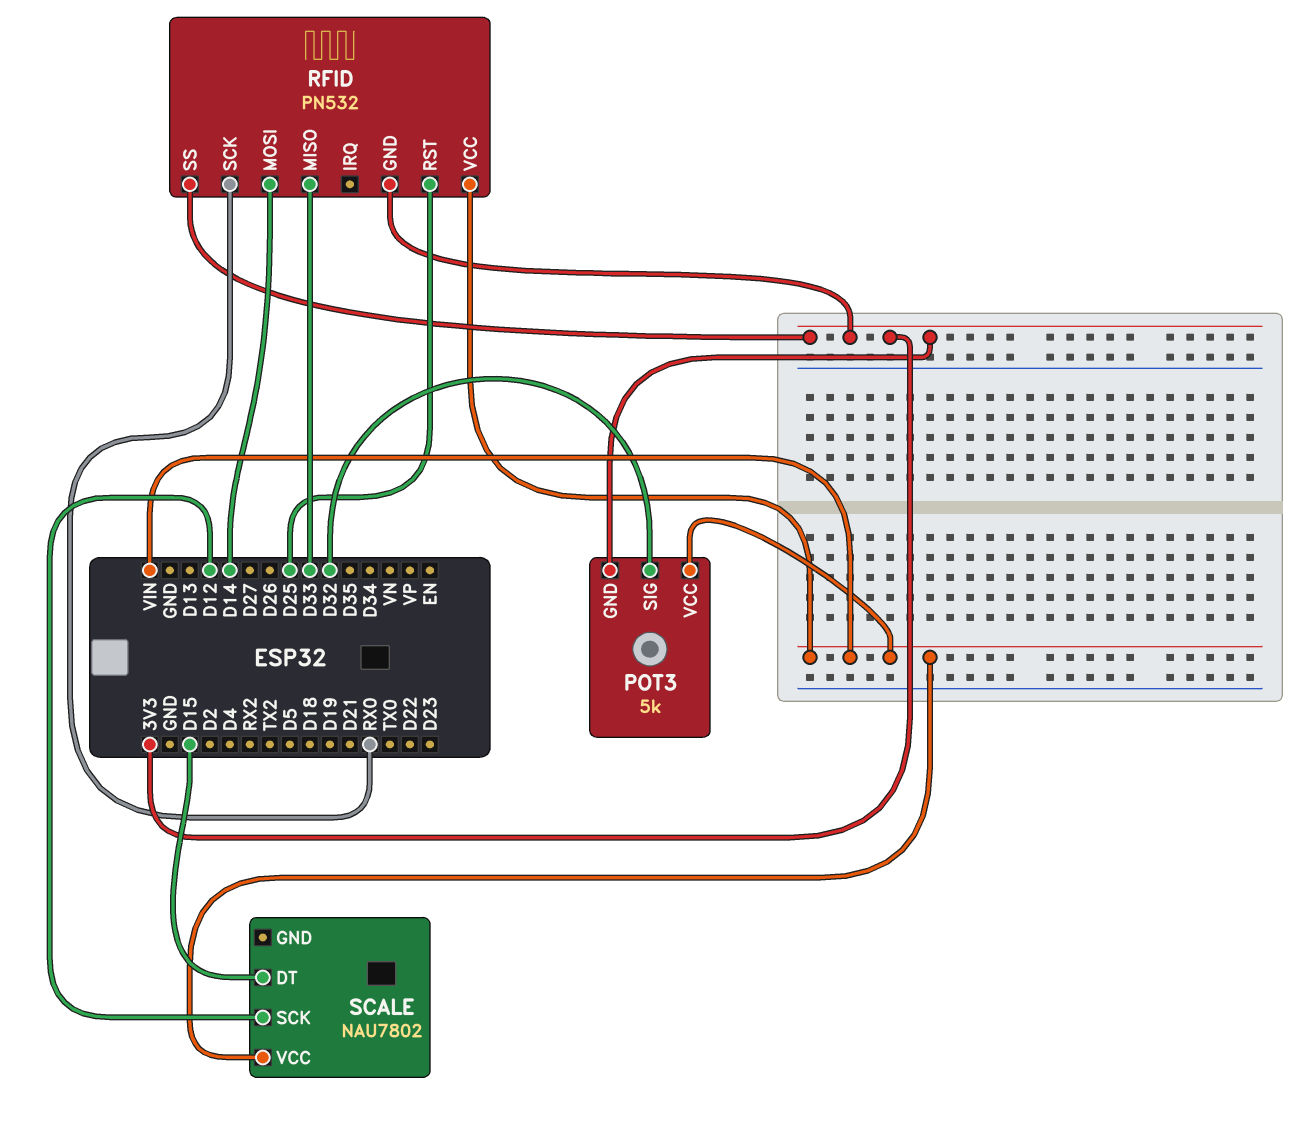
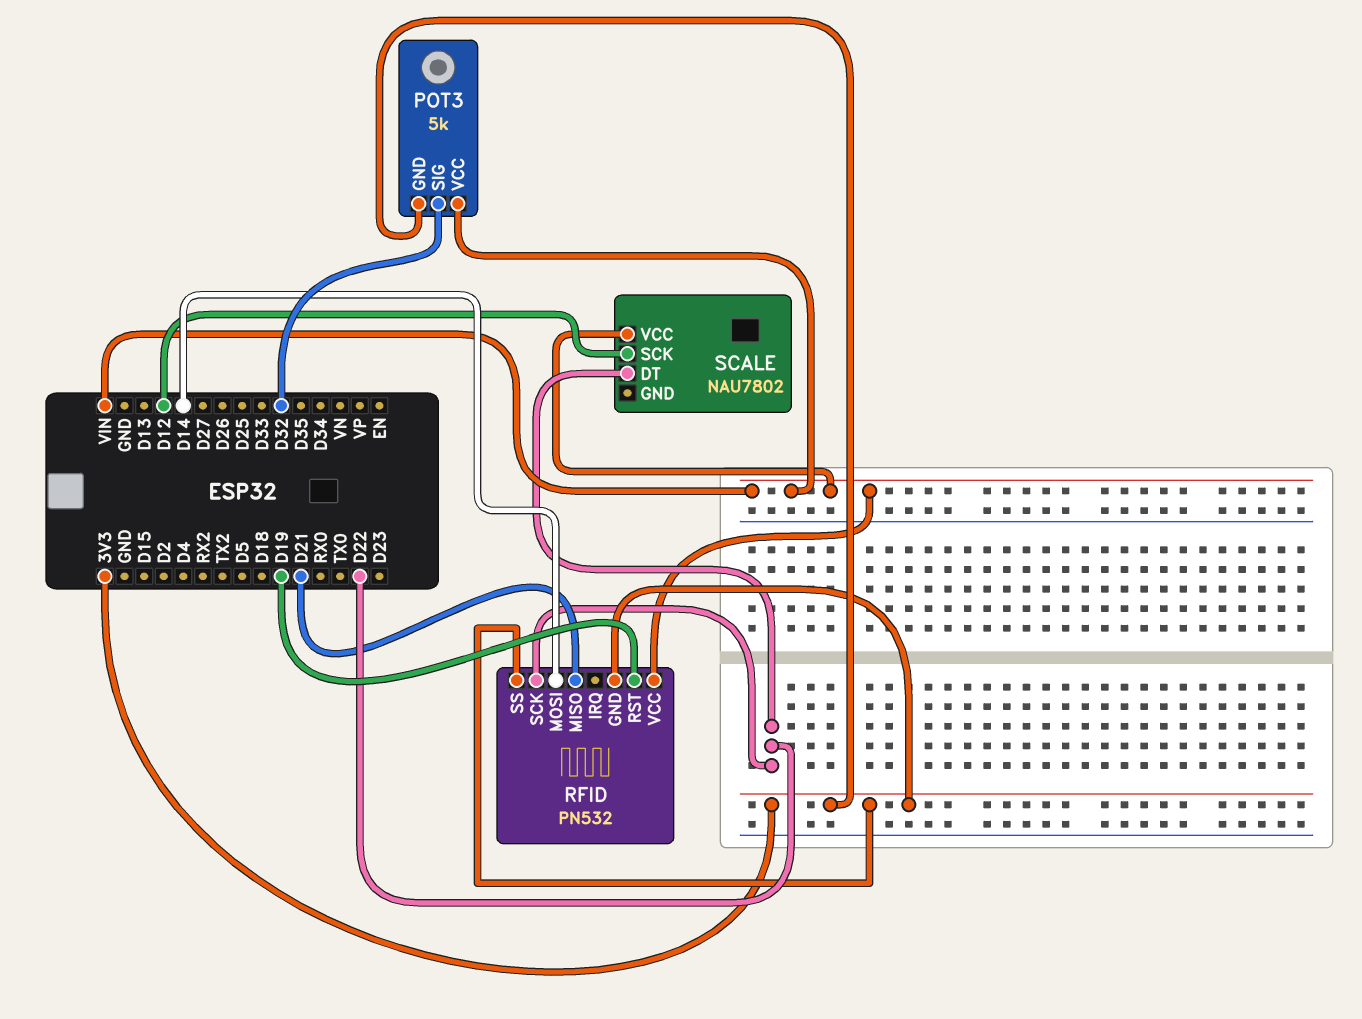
RFID pin MISO: D33 -> D21
RFID pin RST: D25 -> D19
RFID pin SCK: RX0 -> D22
SCALE pin DT: D15 -> D22

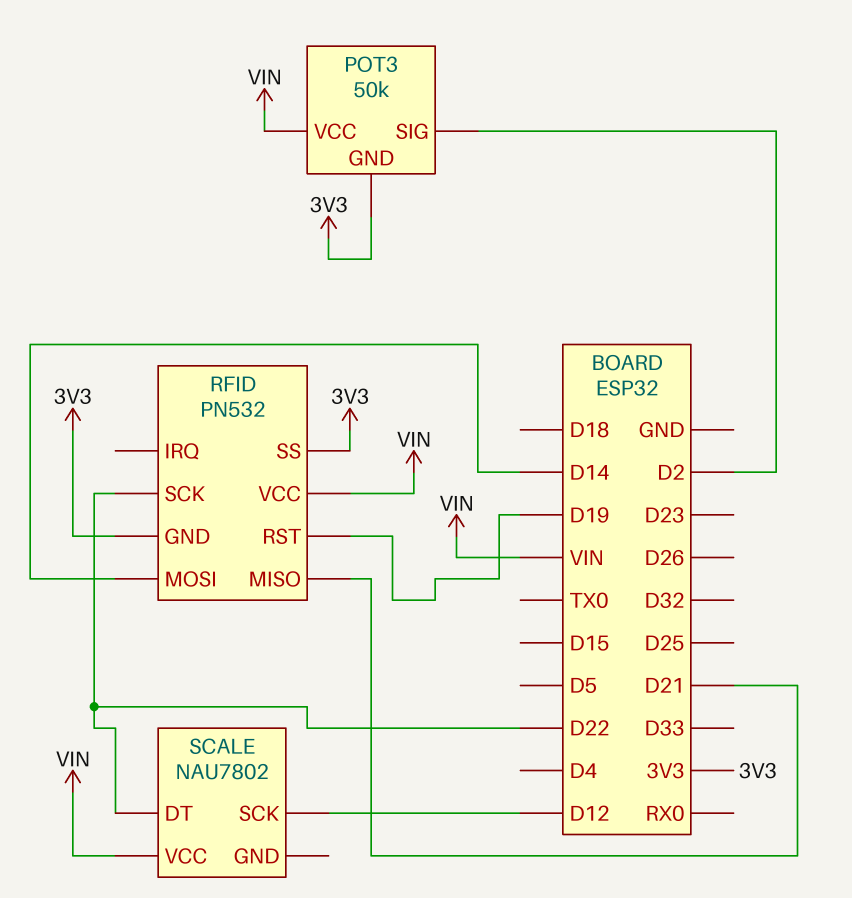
POT3: 5k -> 50k
POT3 pin SIG: D32 -> D2

